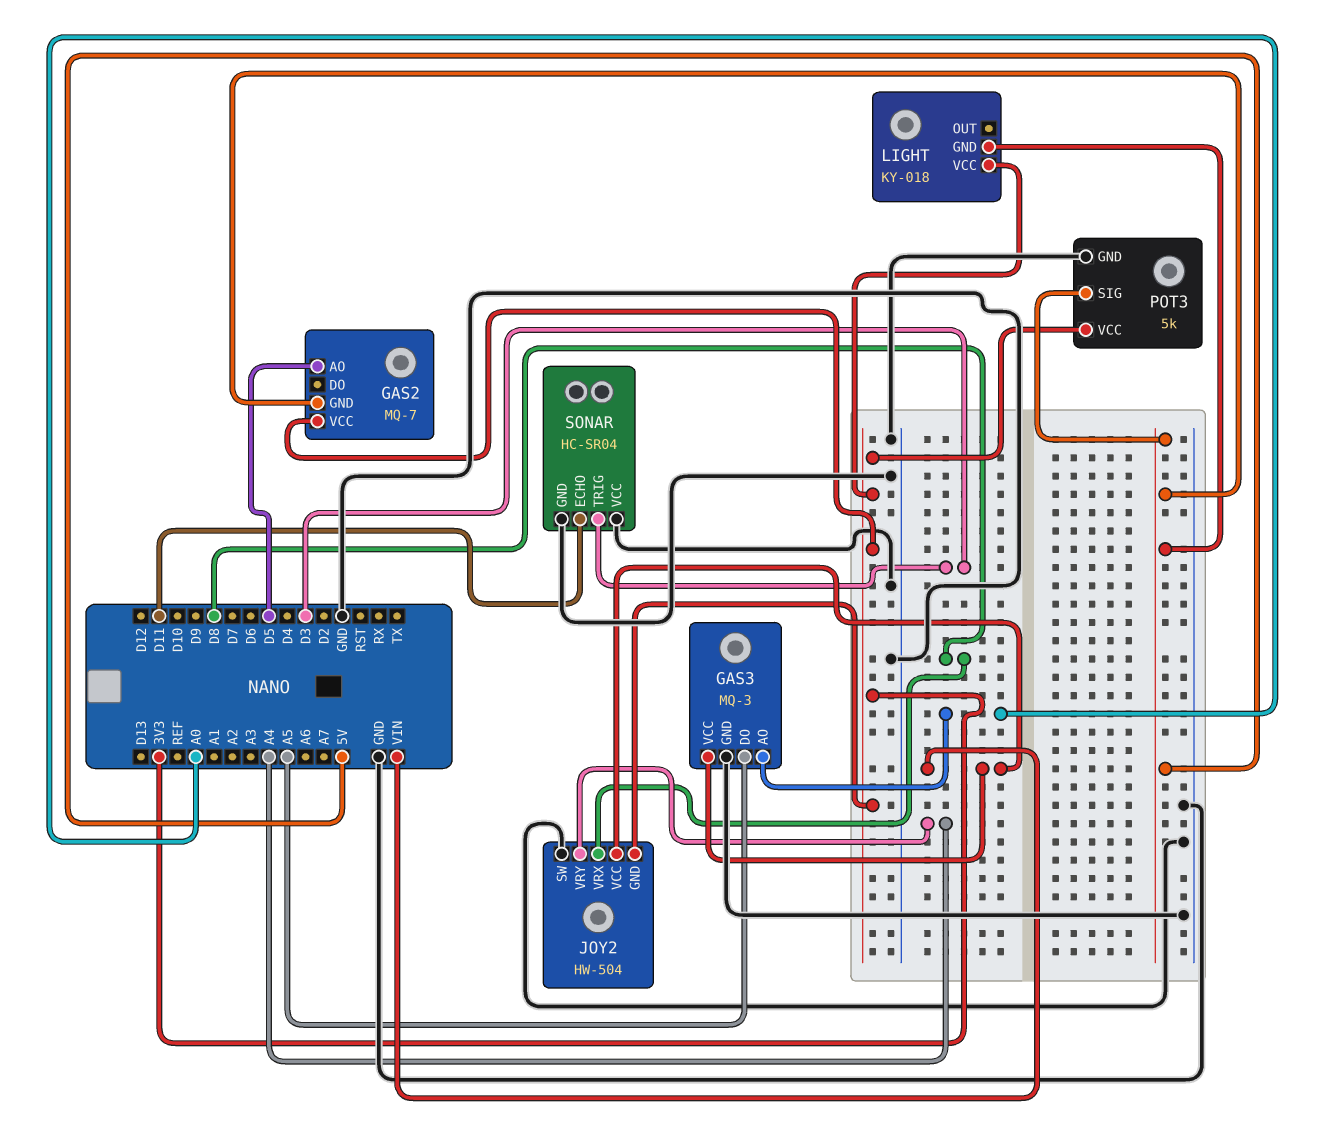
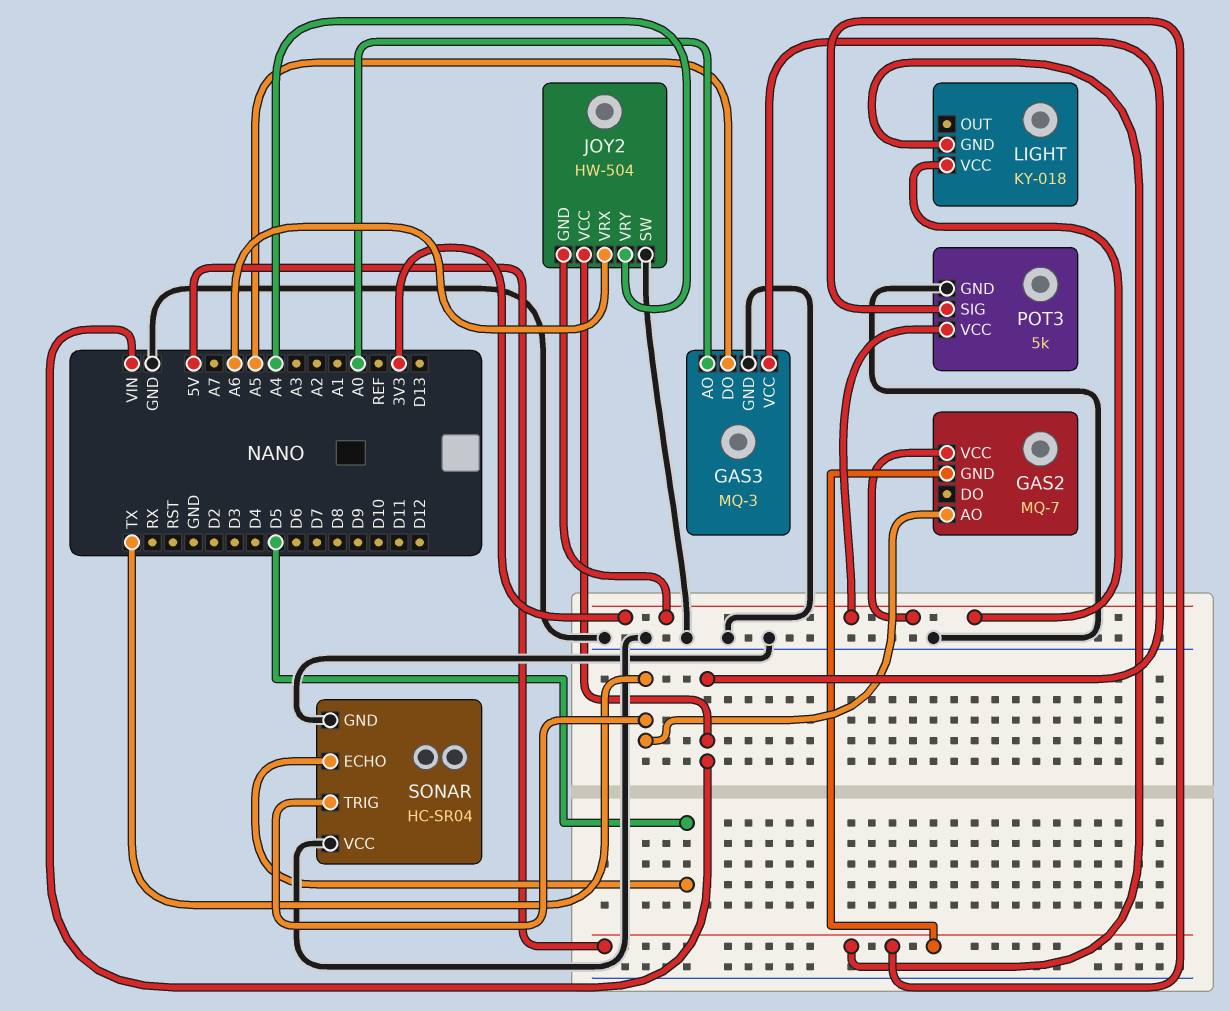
GAS2 pin AO: D5 -> TX
JOY2 pin VRX: D8 -> A6
SONAR pin ECHO: D11 -> D5
SONAR pin TRIG: D3 -> TX

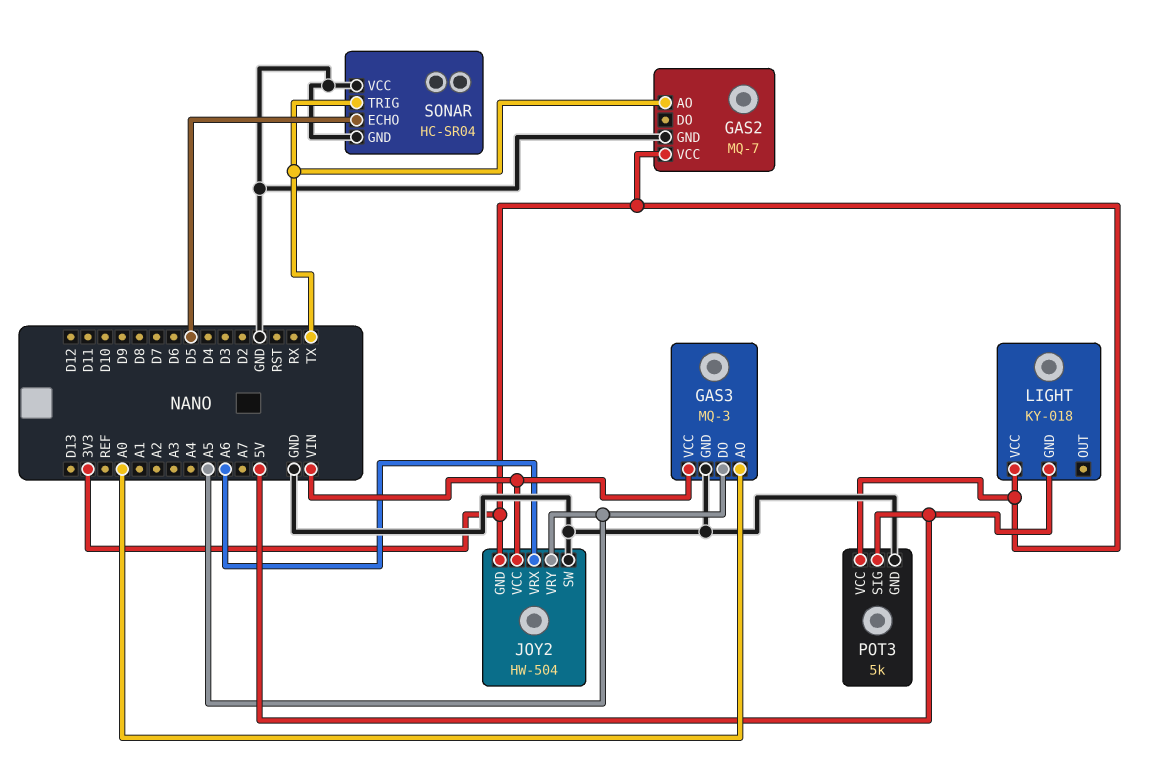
GAS2 pin GND: 5V -> GND
JOY2 pin VRY: A4 -> A5

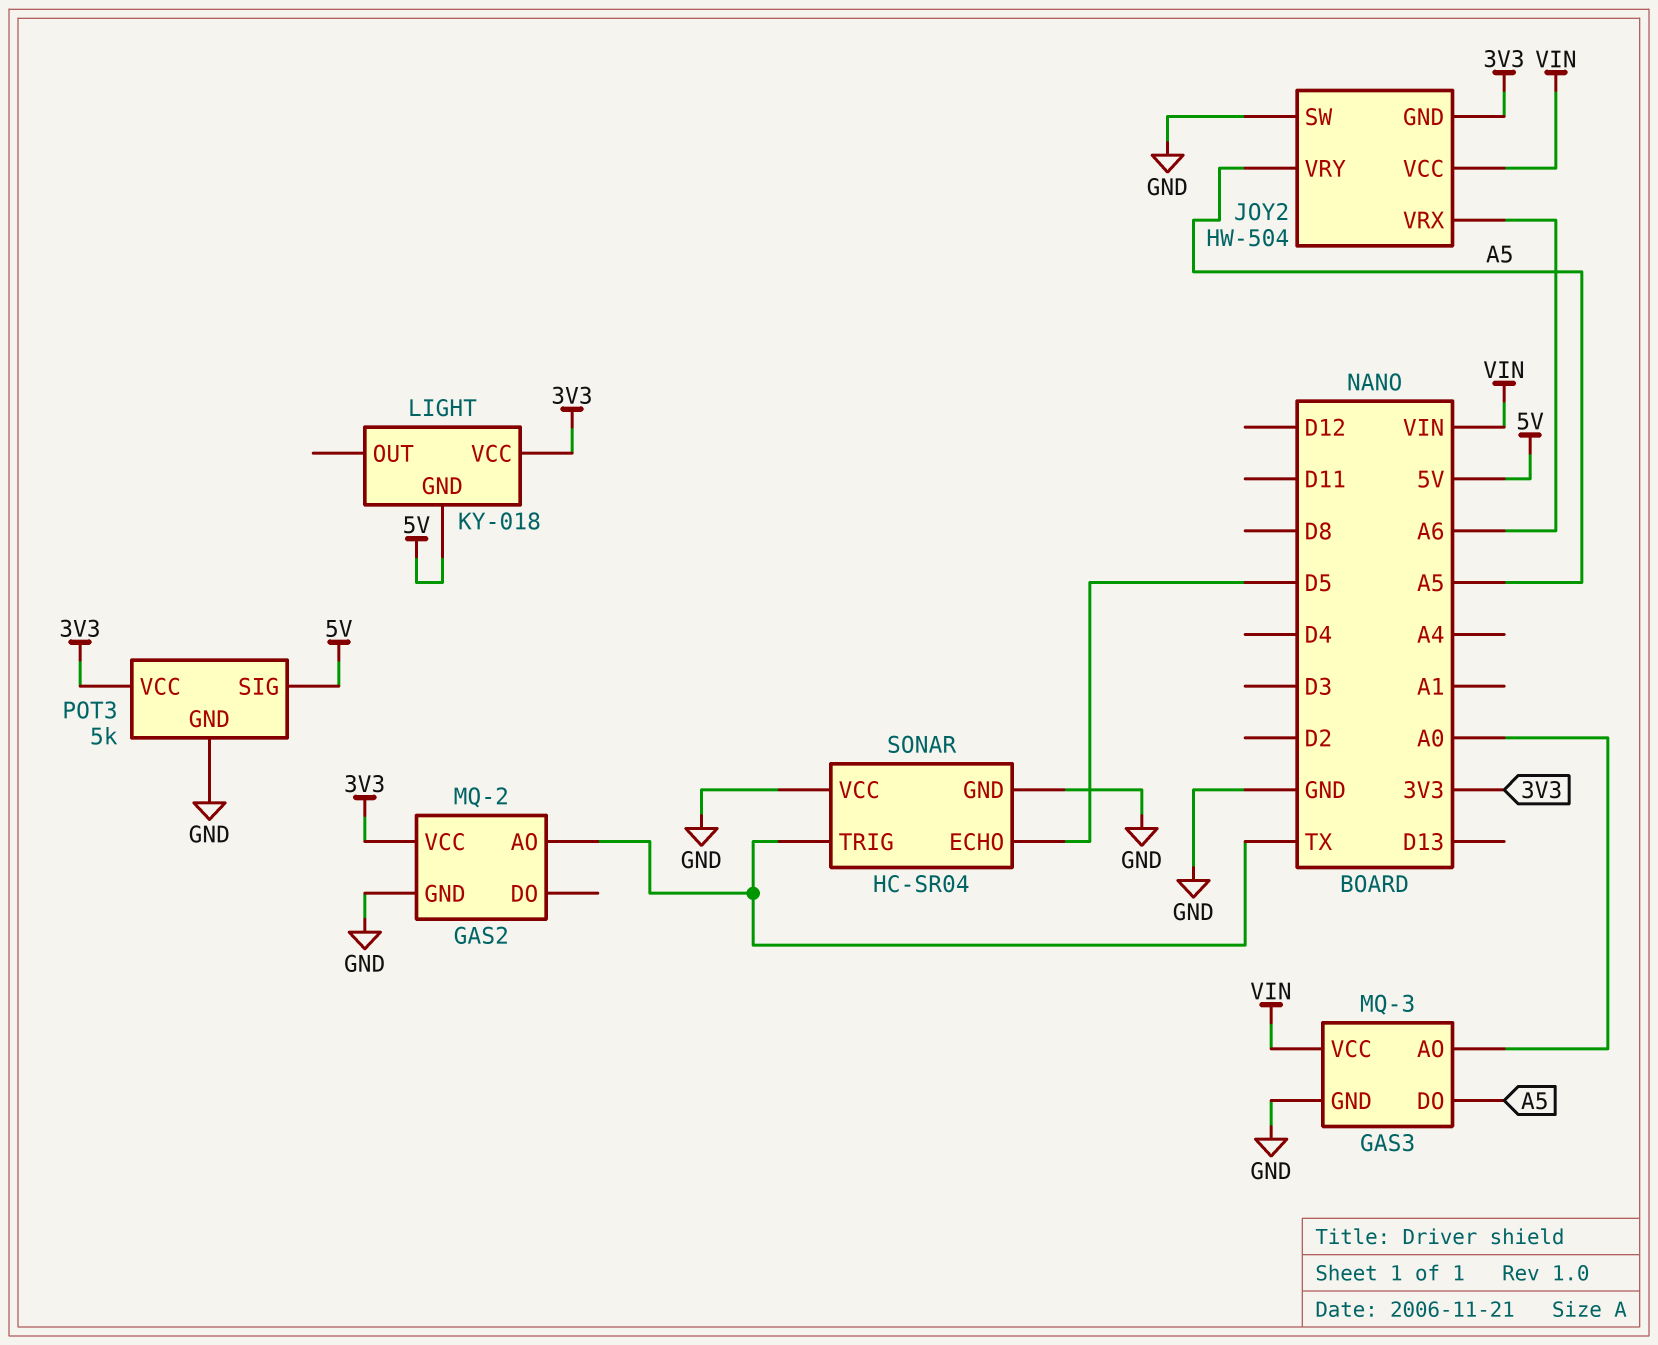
GAS2: MQ-7 -> MQ-2

